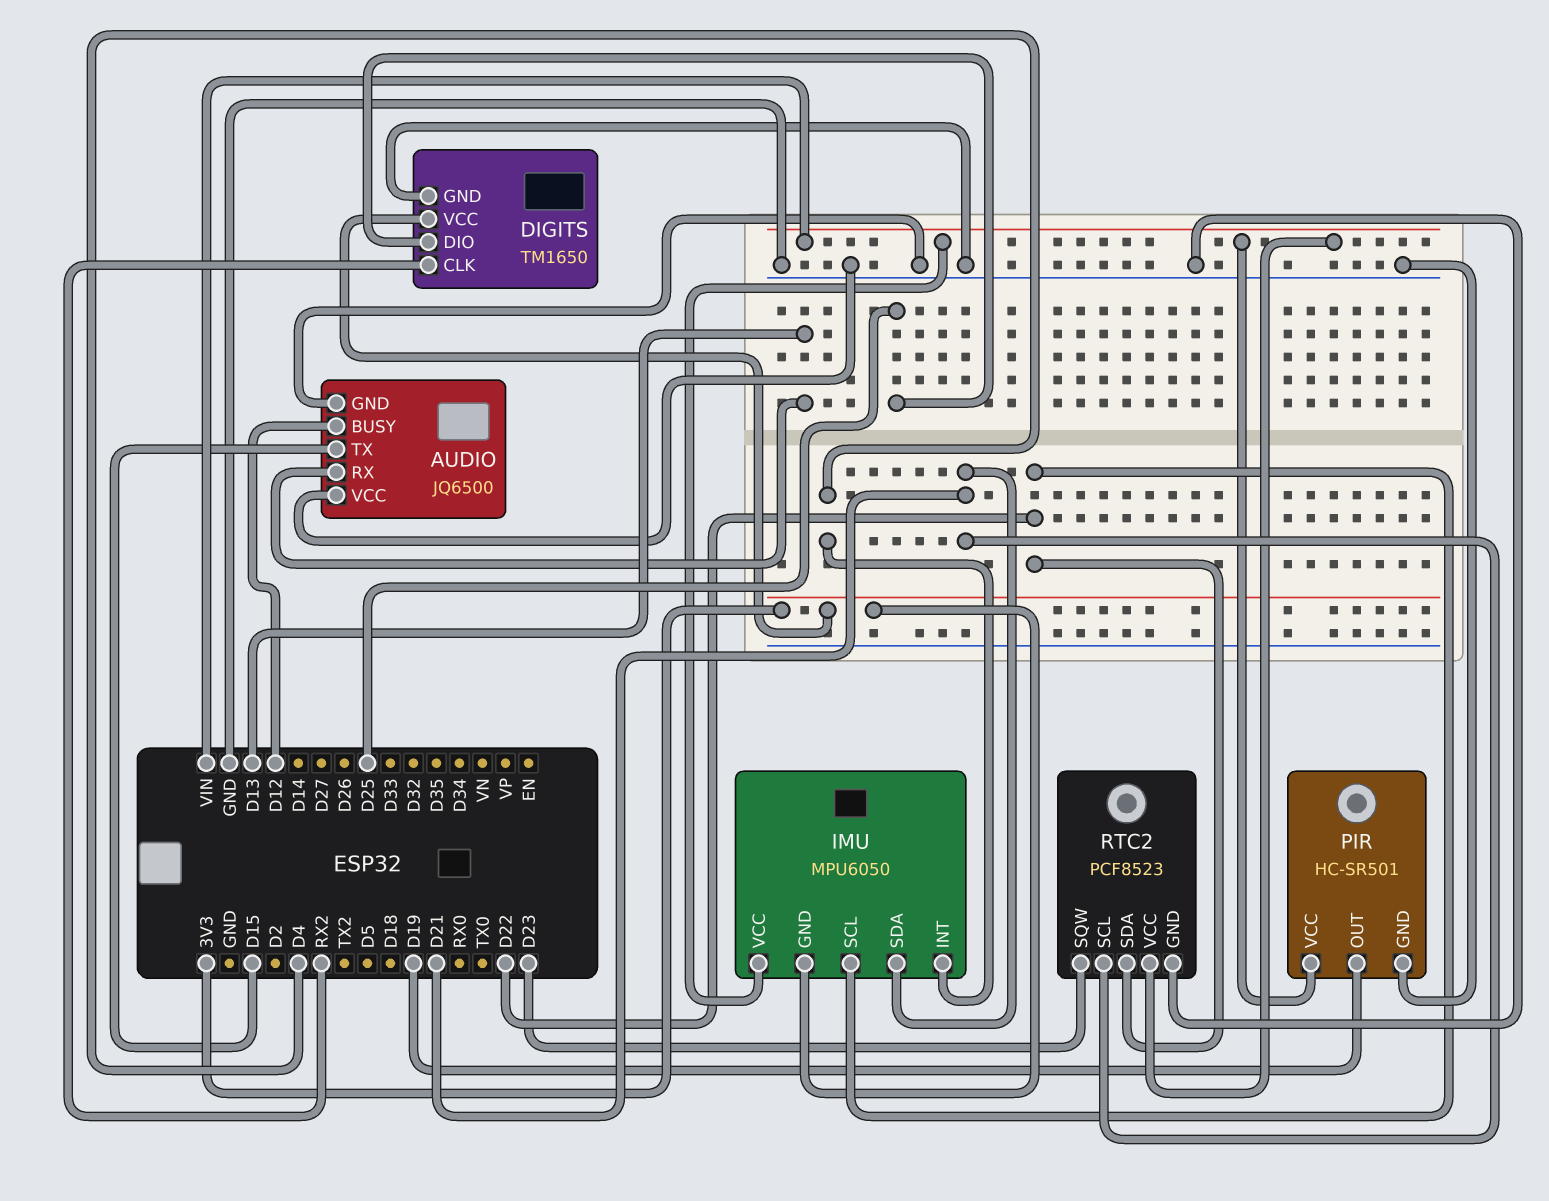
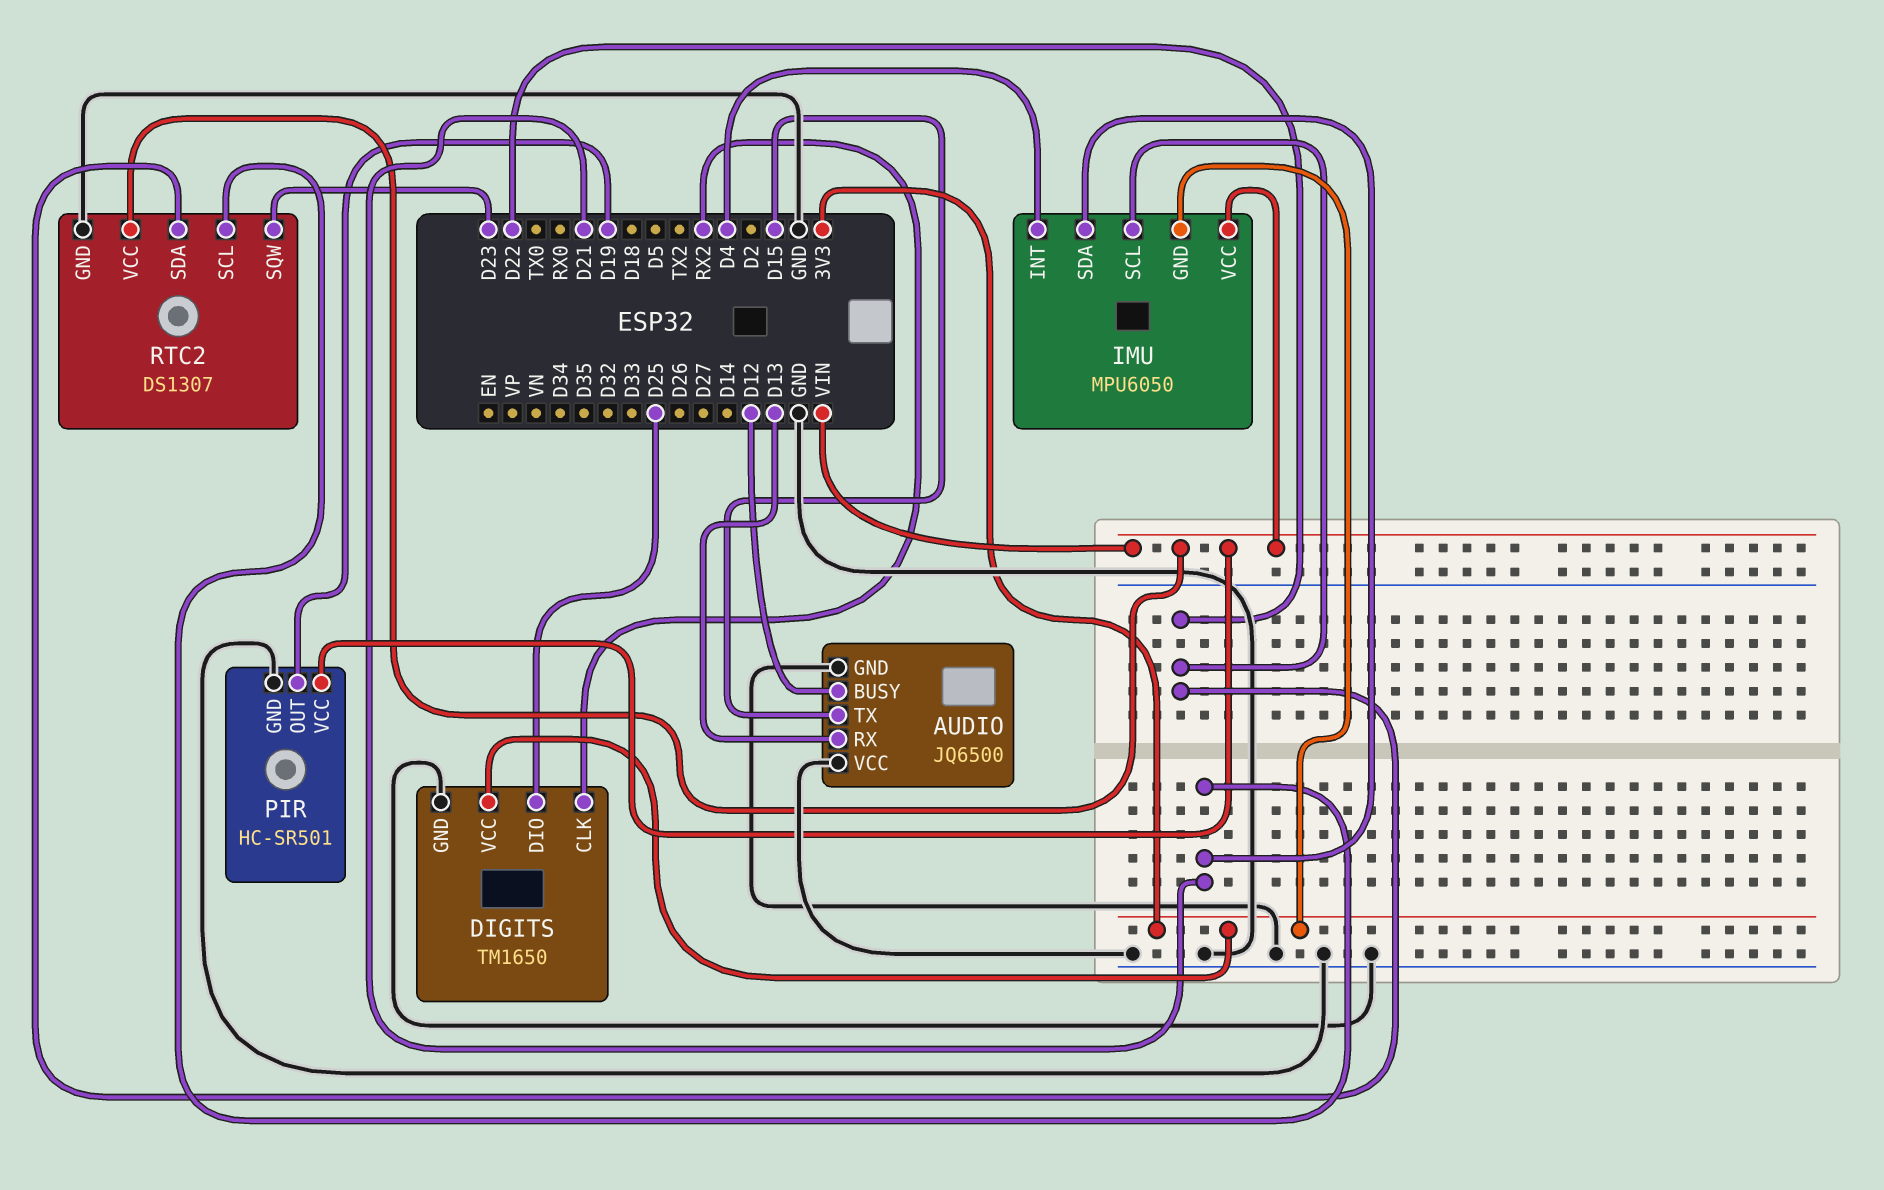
RTC2: PCF8523 -> DS1307

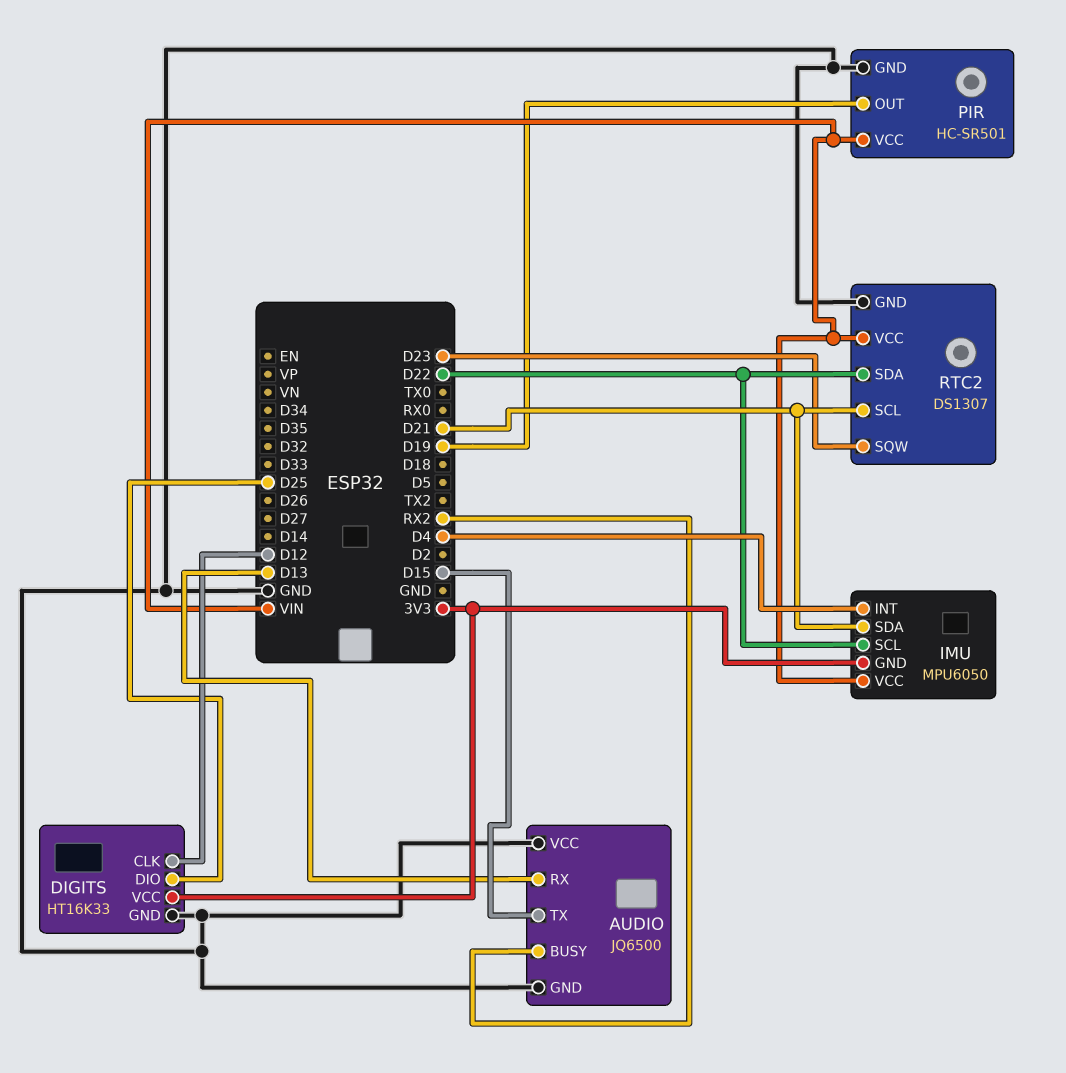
AUDIO pin BUSY: D12 -> RX2
DIGITS: TM1650 -> HT16K33
DIGITS pin CLK: RX2 -> D12

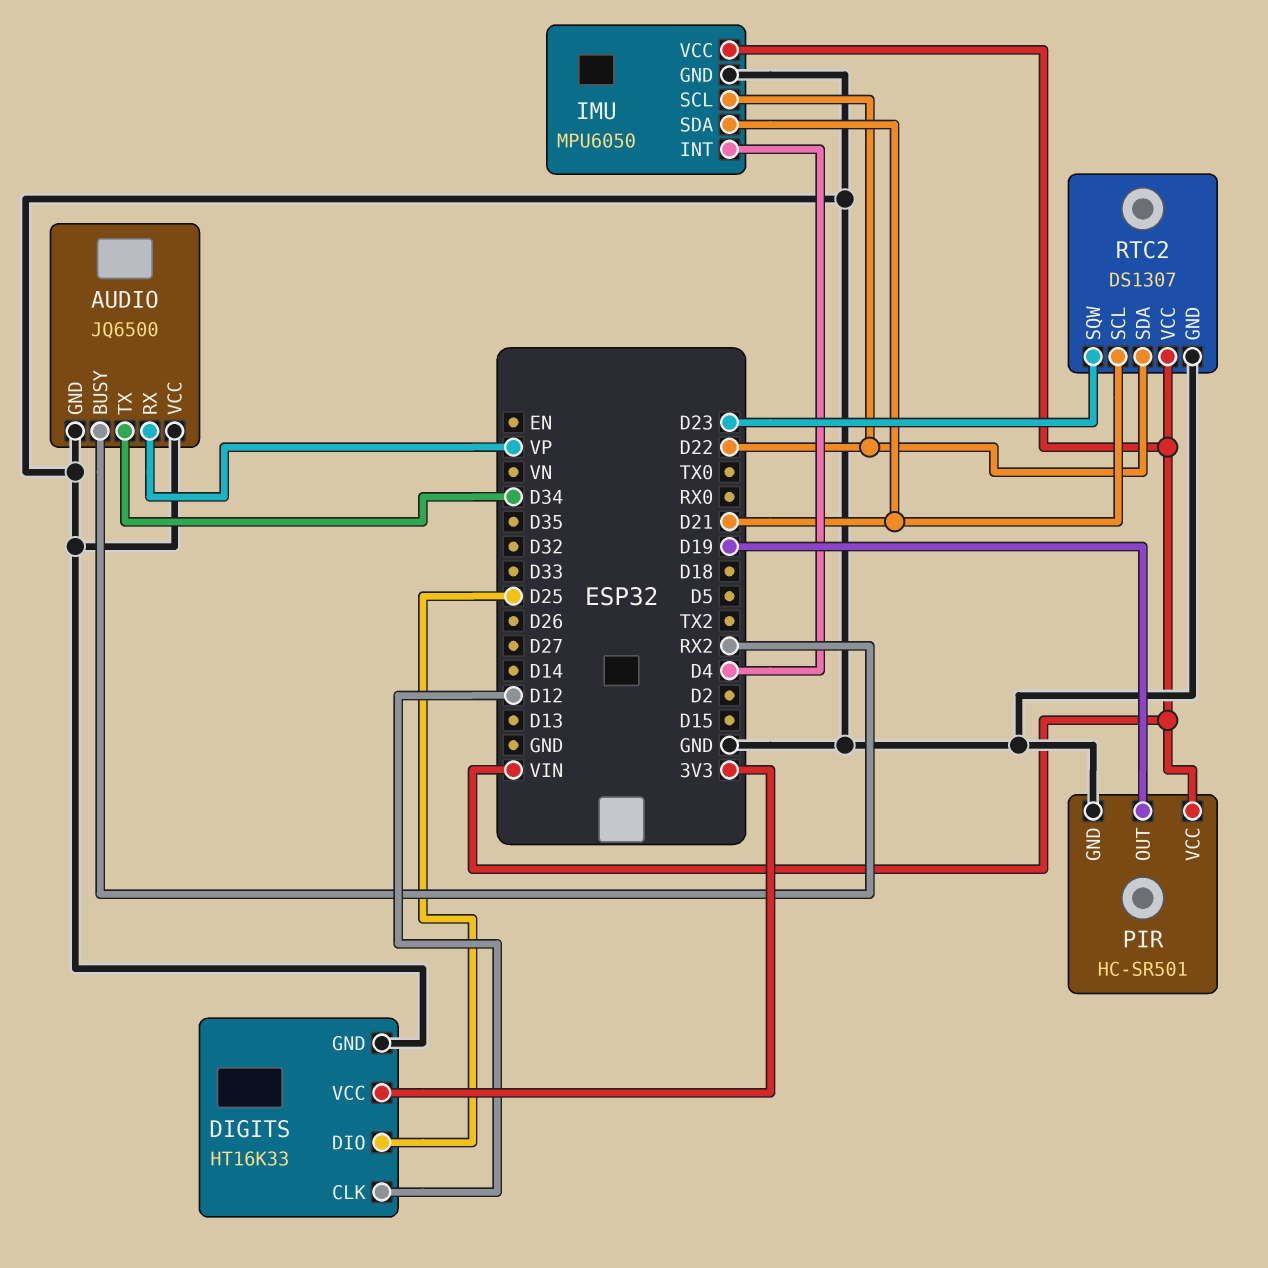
AUDIO pin RX: D13 -> VP
AUDIO pin TX: D15 -> D34
IMU pin GND: 3V3 -> GND

